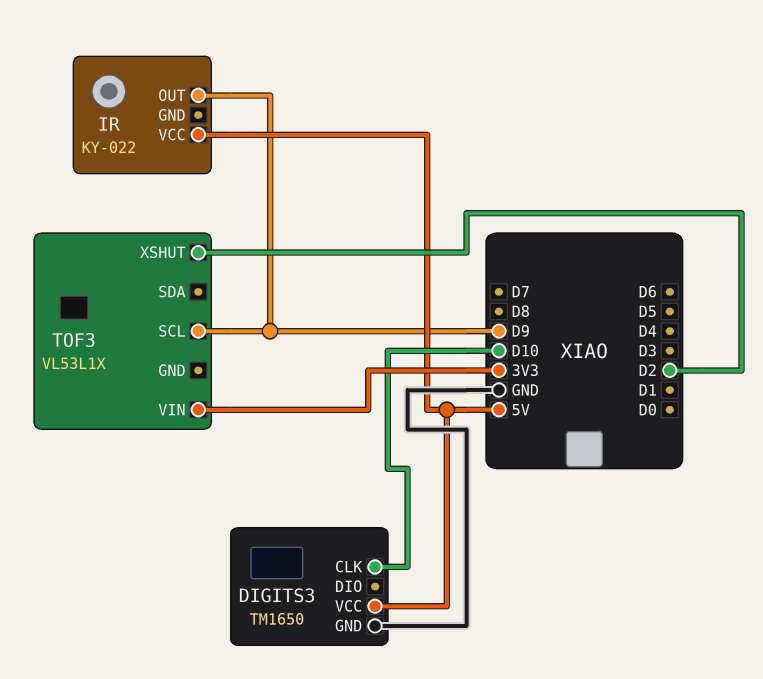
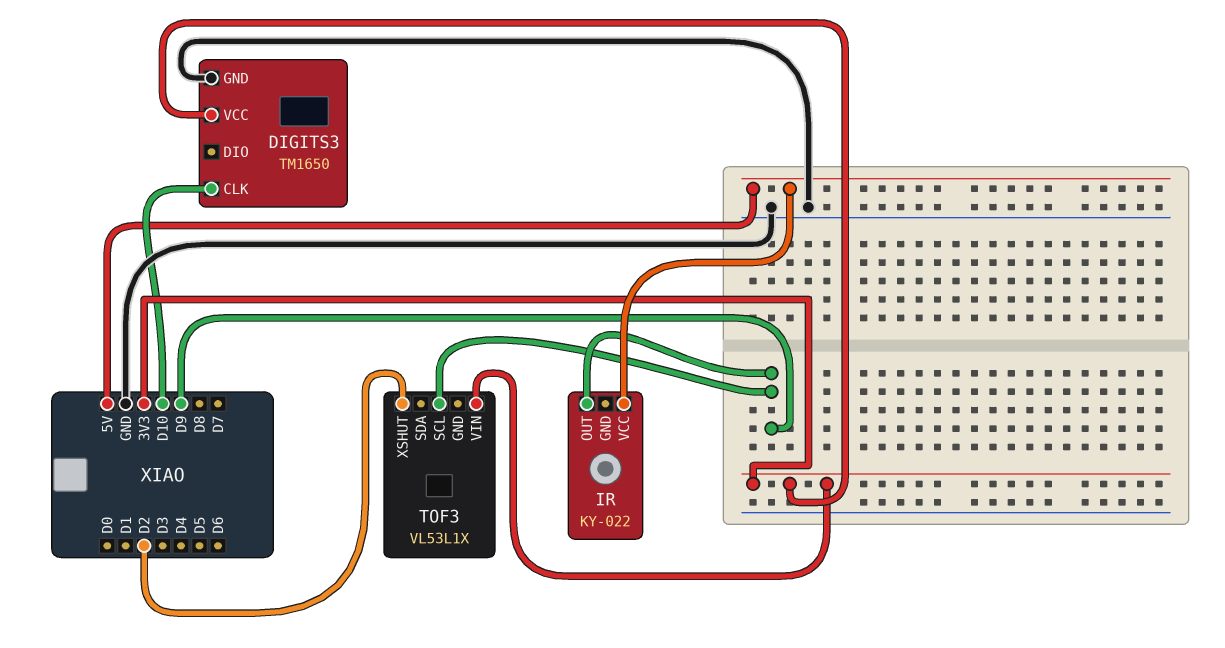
DIGITS3 pin VCC: 5V -> 3V3

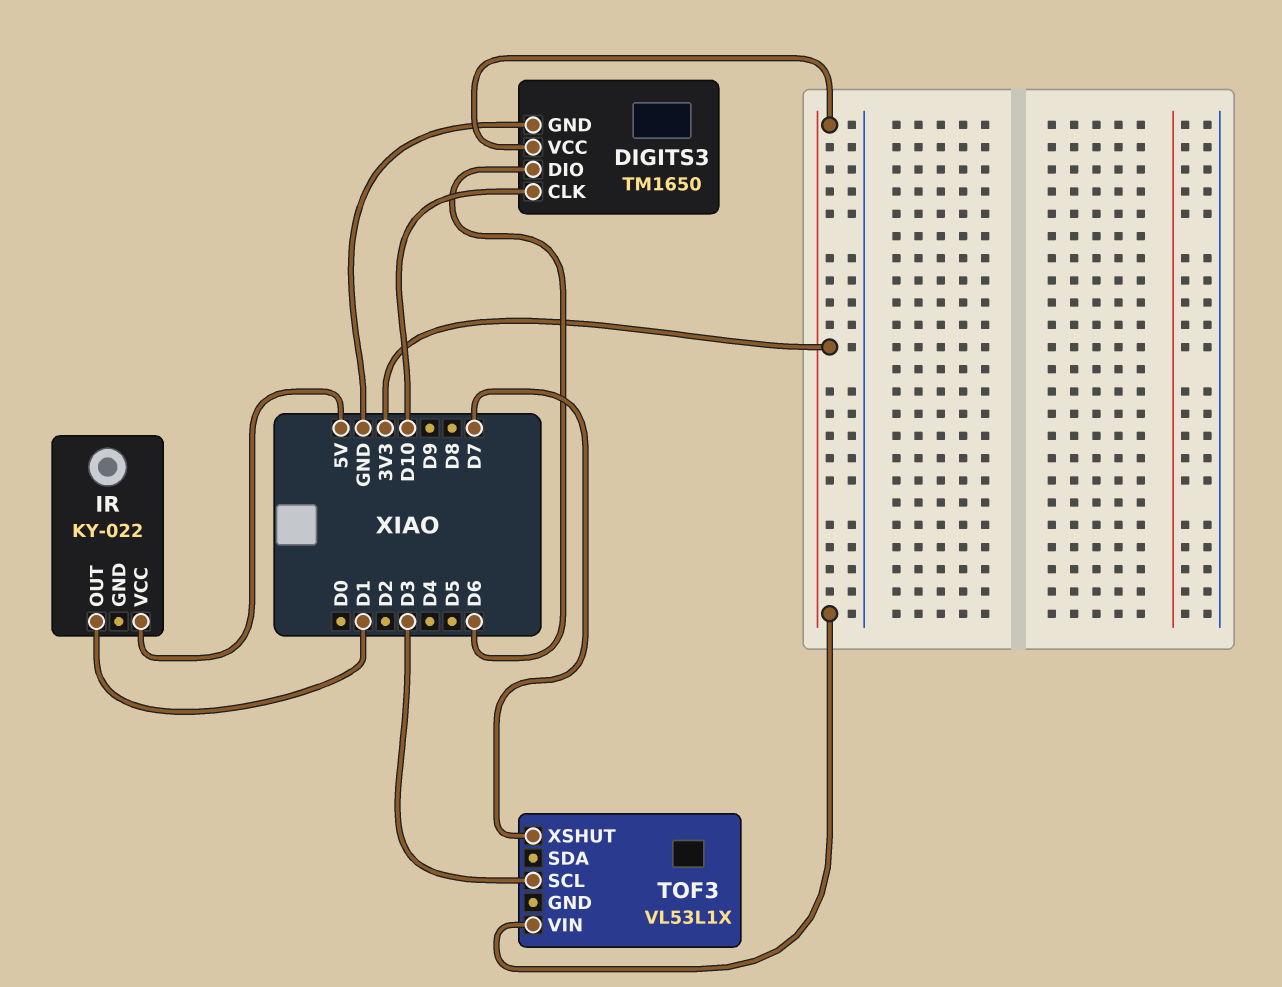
DIGITS3 pin DIO: none -> D6
IR pin OUT: D9 -> D1
TOF3 pin SCL: D9 -> D3
TOF3 pin XSHUT: D2 -> D7

